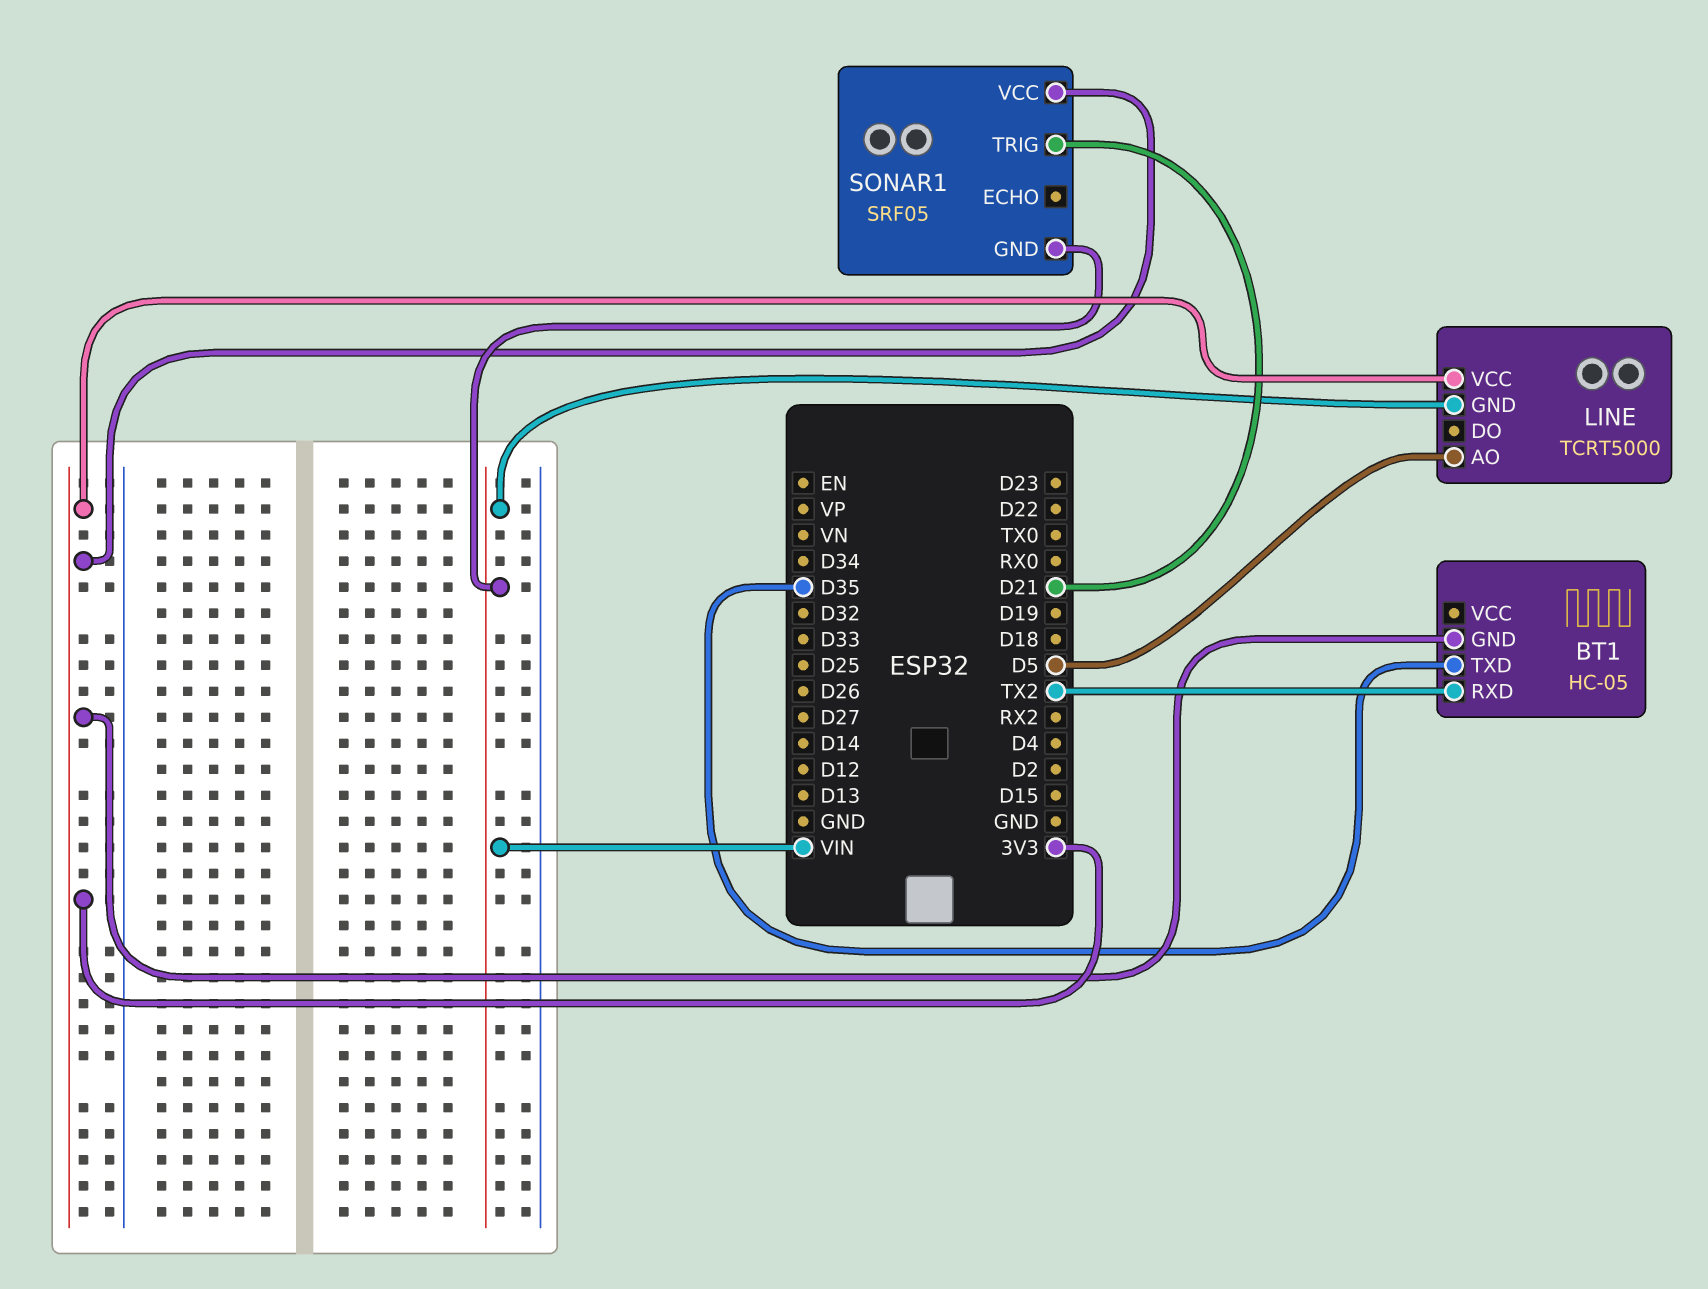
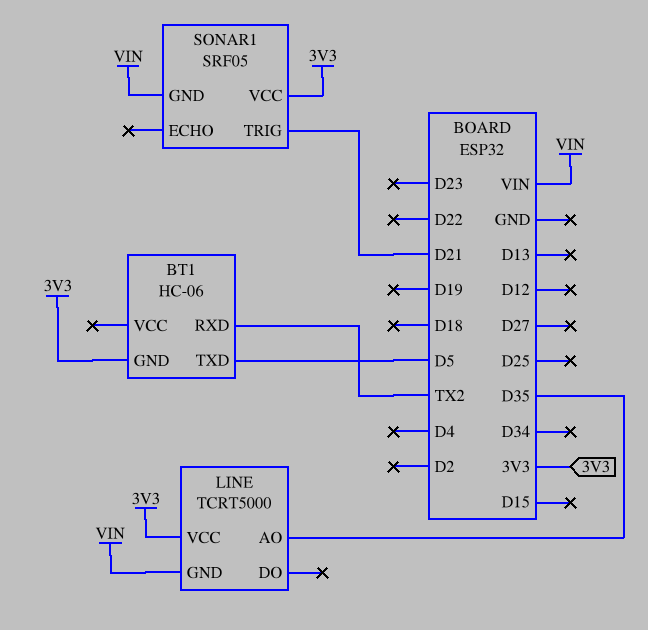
BT1: HC-05 -> HC-06
BT1 pin TXD: D35 -> D5
LINE pin AO: D5 -> D35

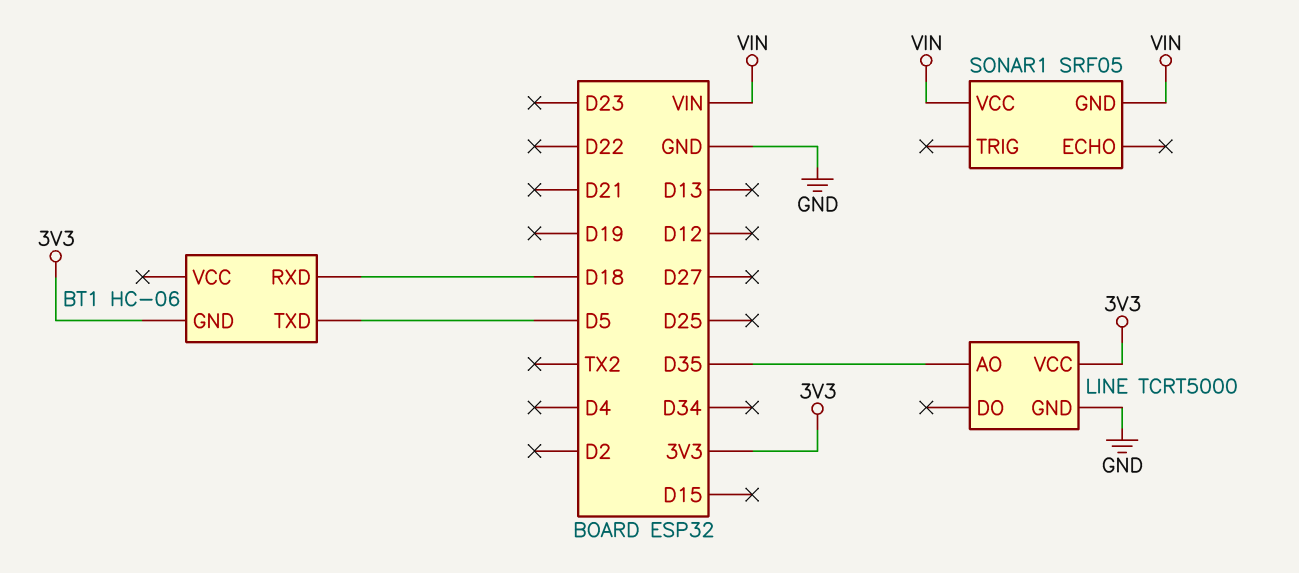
BT1 pin RXD: TX2 -> D18
LINE pin GND: VIN -> GND
SONAR1 pin TRIG: D21 -> none
SONAR1 pin VCC: 3V3 -> VIN

